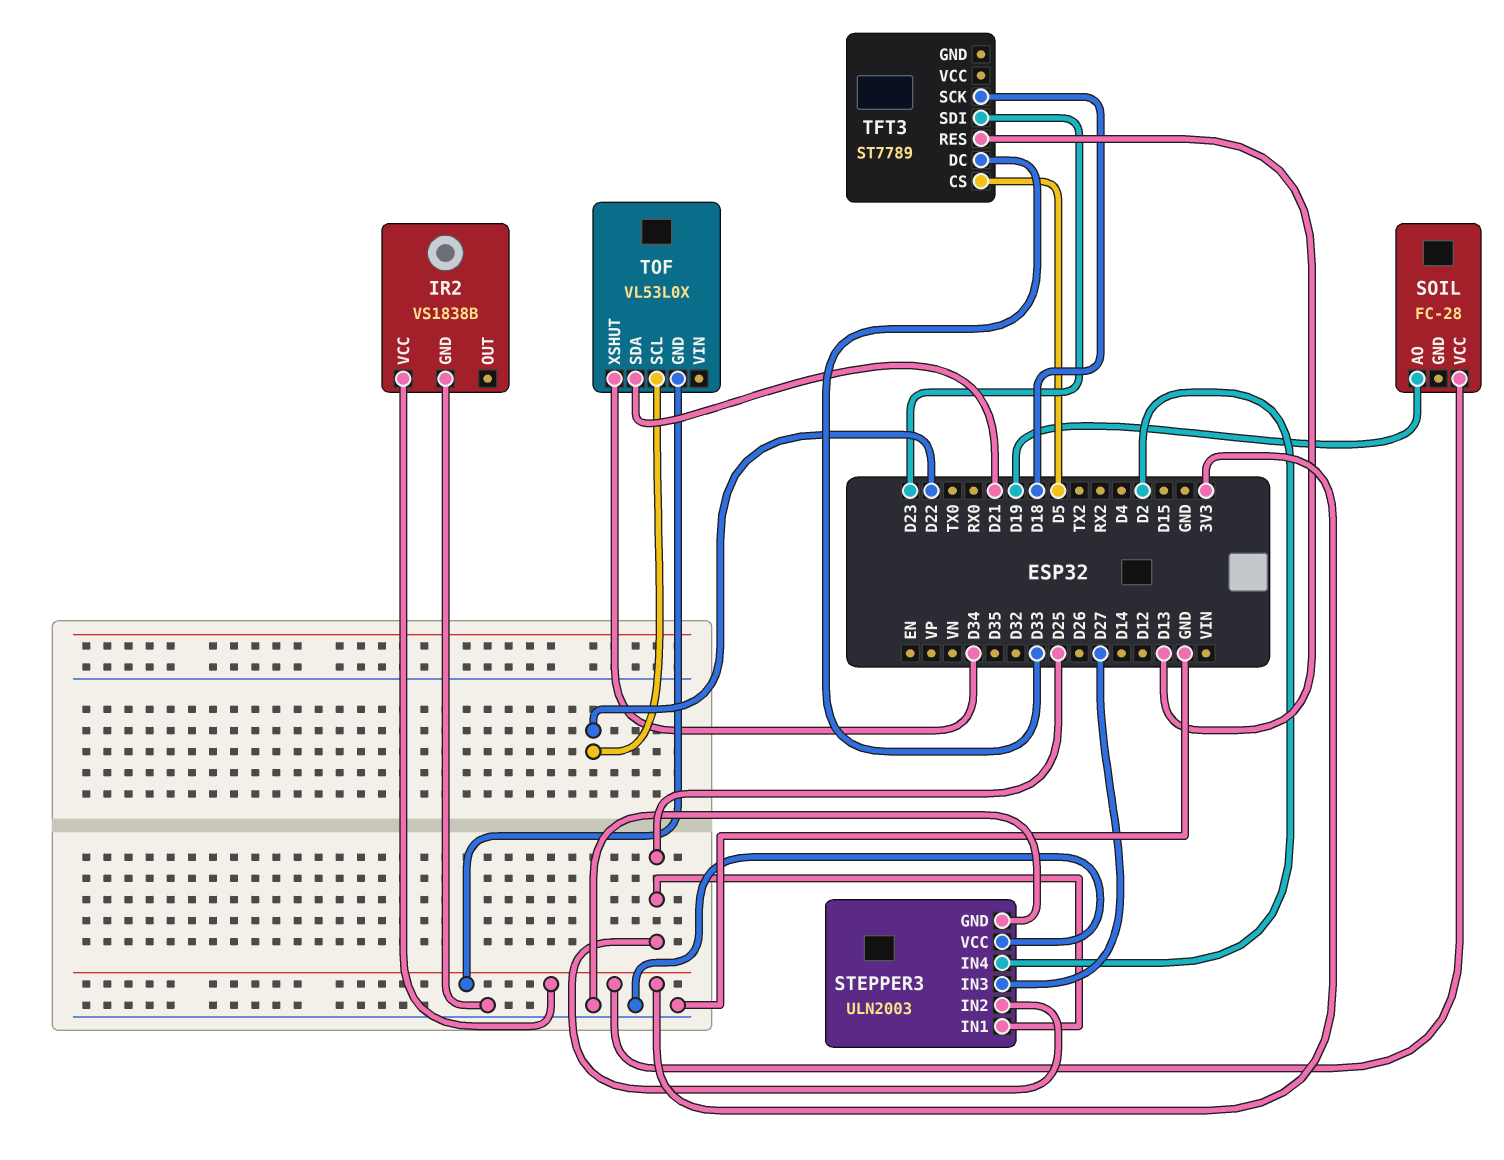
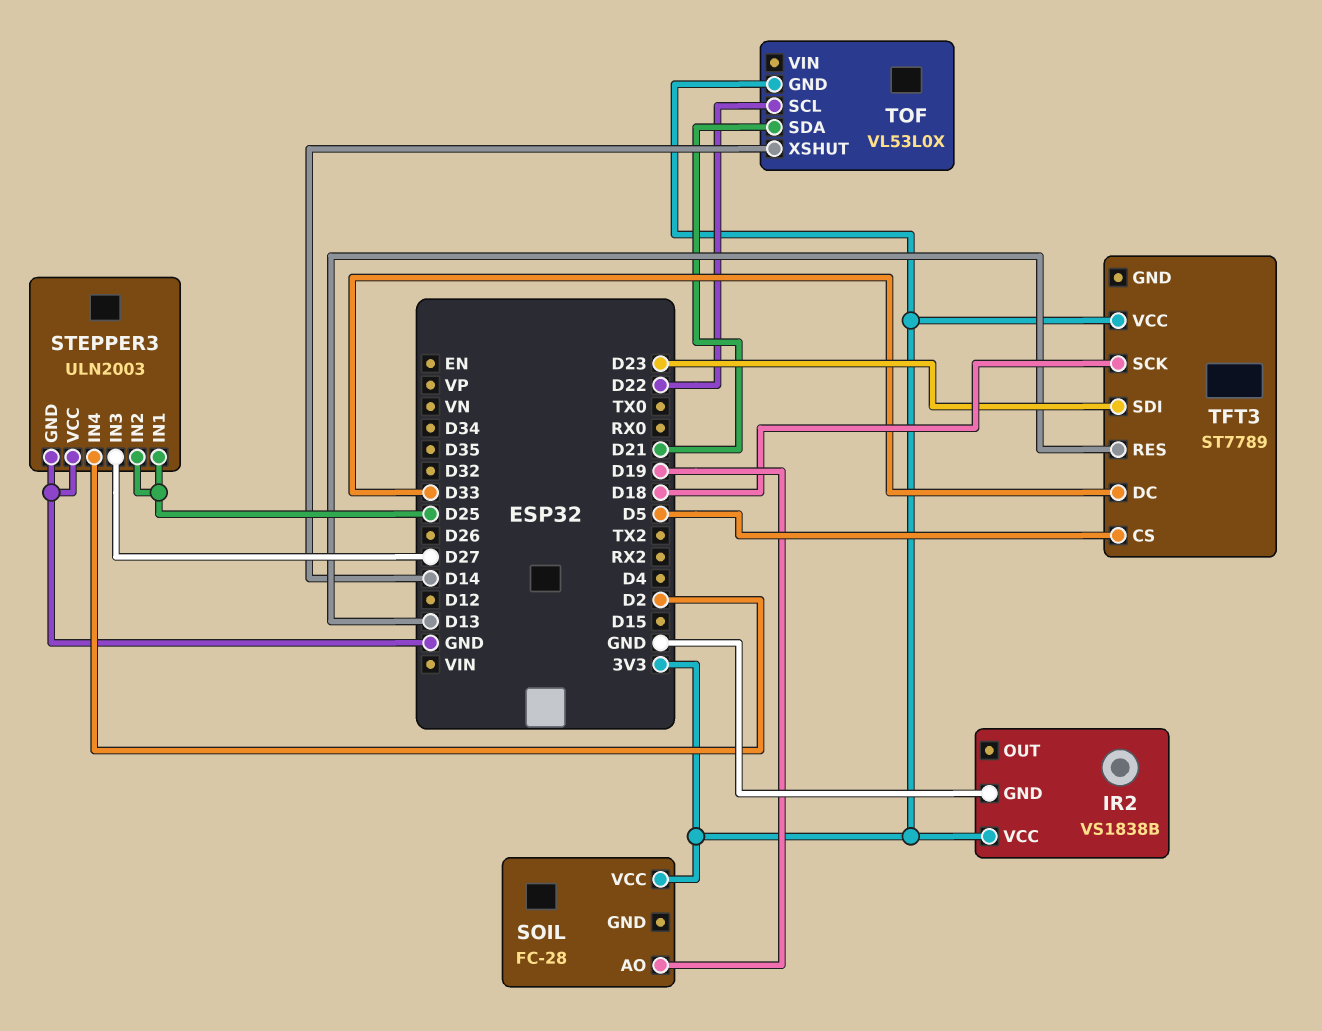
TFT3 pin VCC: none -> 3V3
TOF pin XSHUT: D34 -> D14

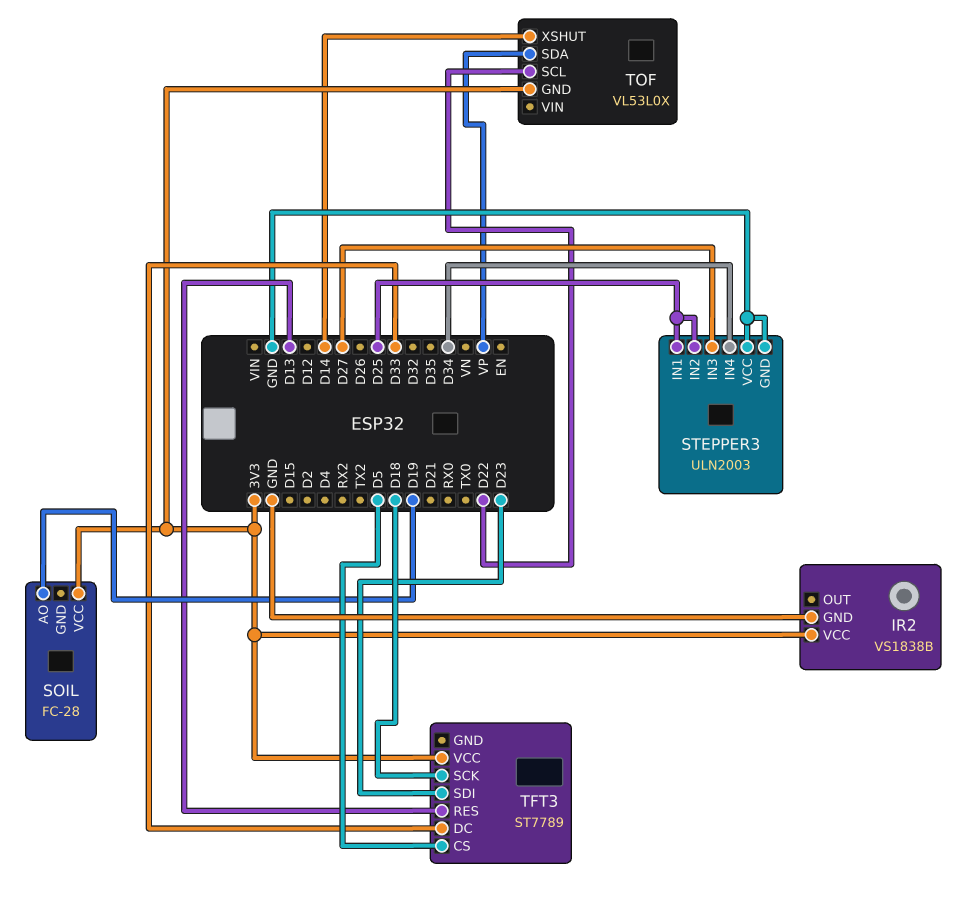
STEPPER3 pin IN4: D2 -> D34
TOF pin SDA: D21 -> VP

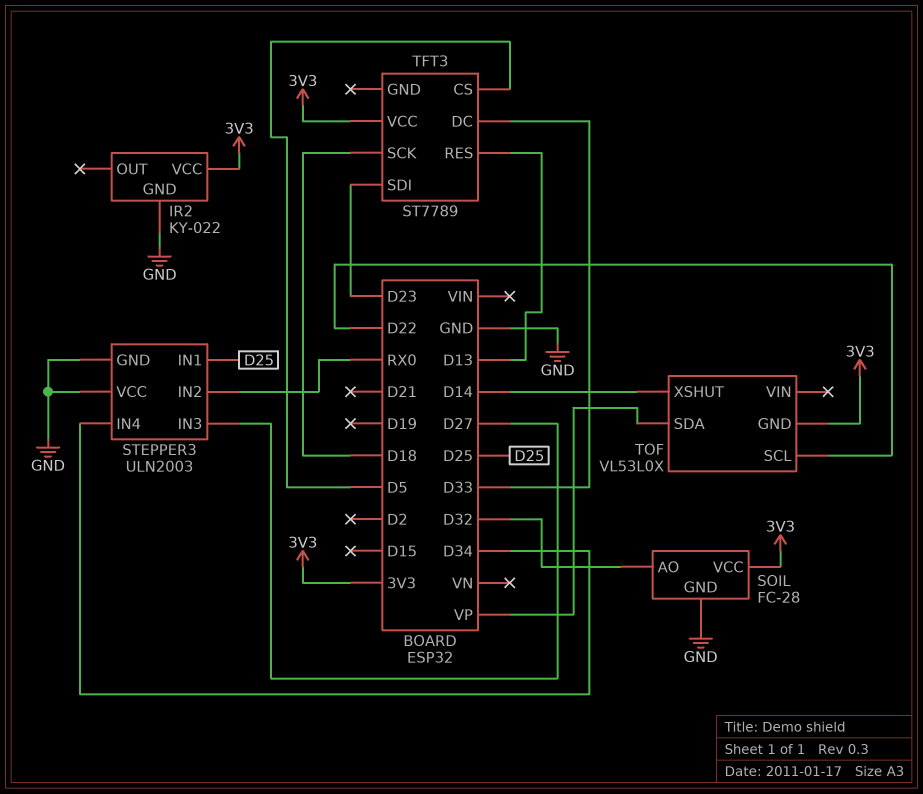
IR2: VS1838B -> KY-022
SOIL pin AO: D19 -> D32
SOIL pin GND: none -> GND
STEPPER3 pin IN2: D25 -> RX0

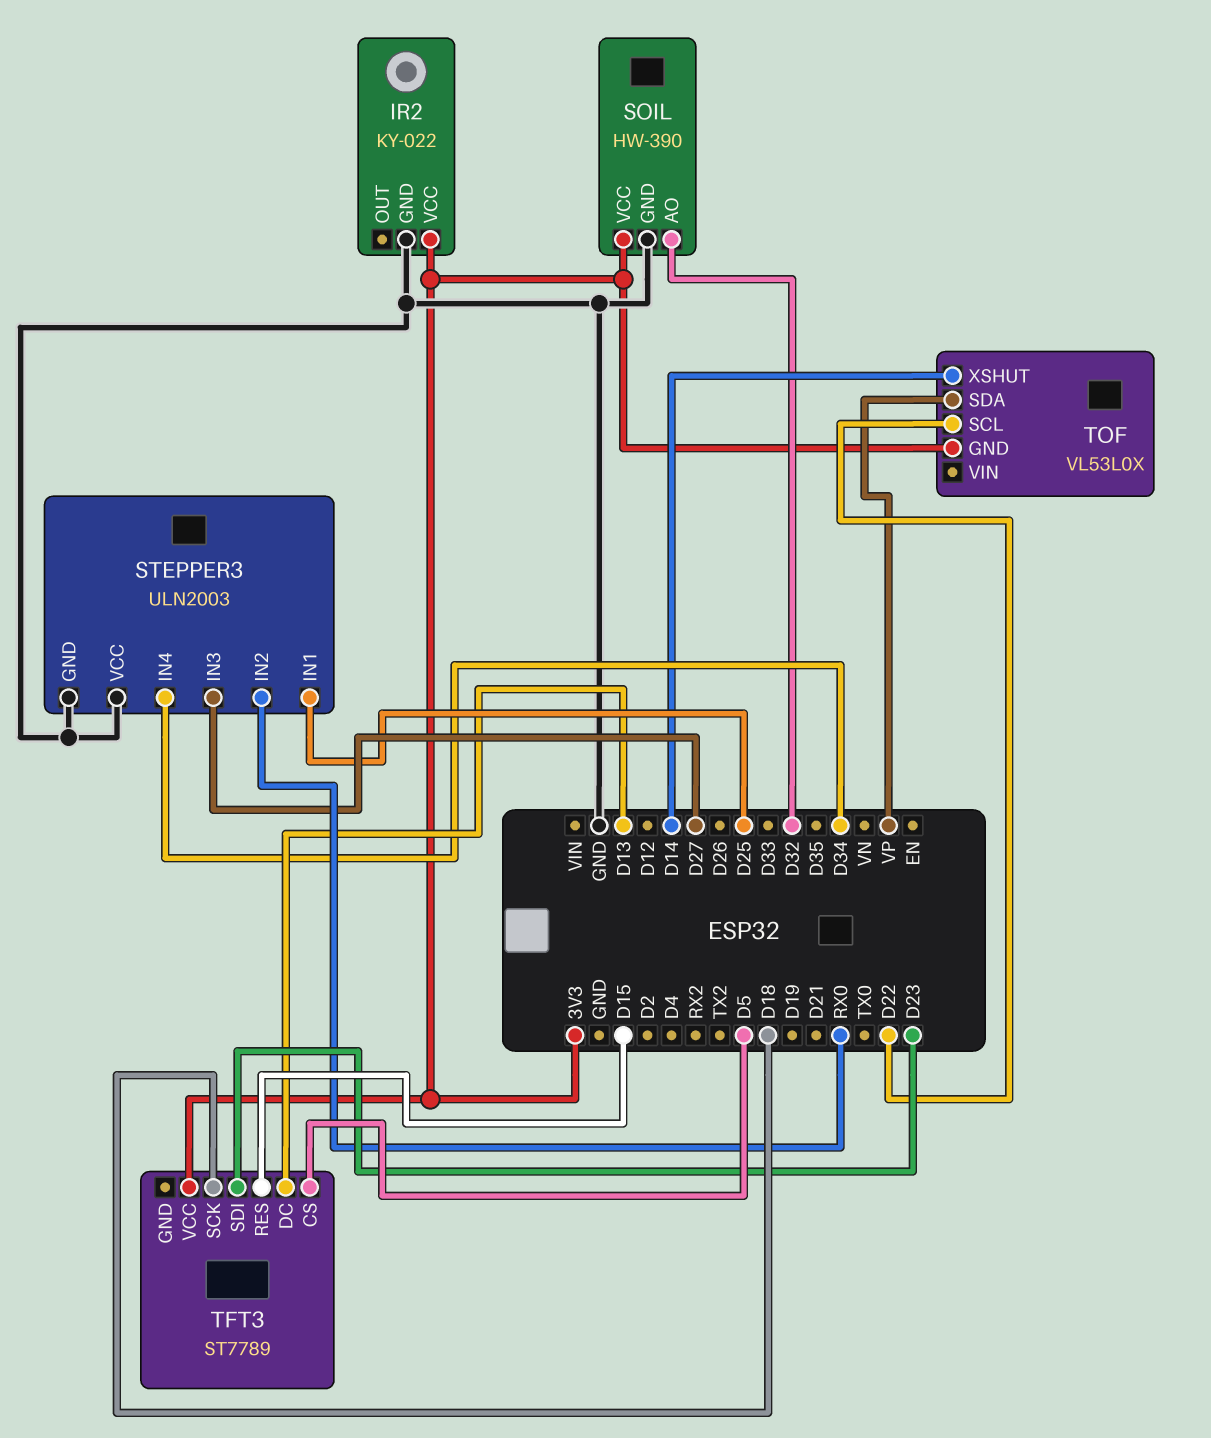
SOIL: FC-28 -> HW-390
TFT3 pin DC: D33 -> D13
TFT3 pin RES: D13 -> D15

